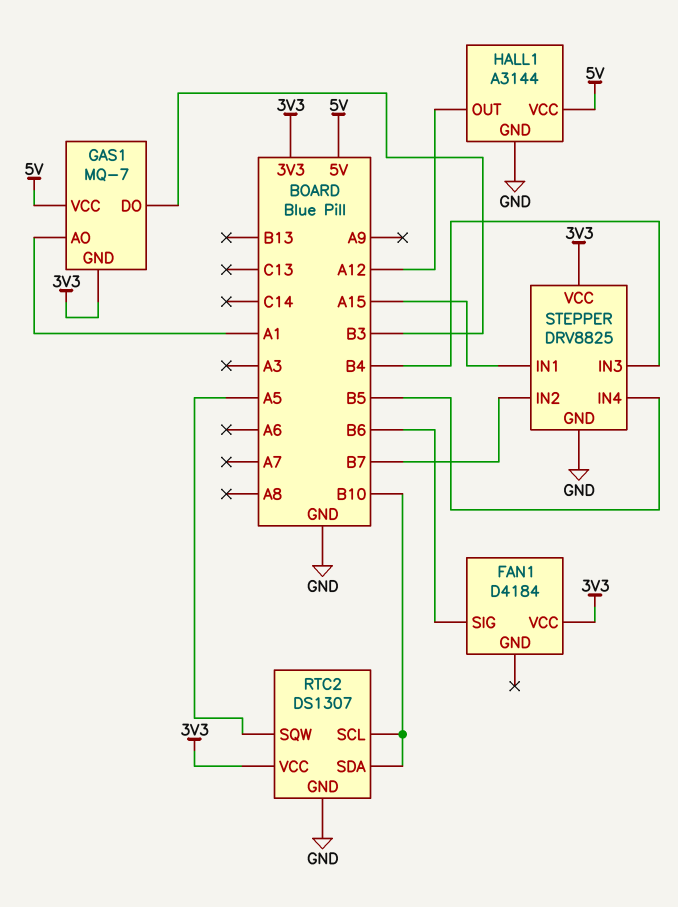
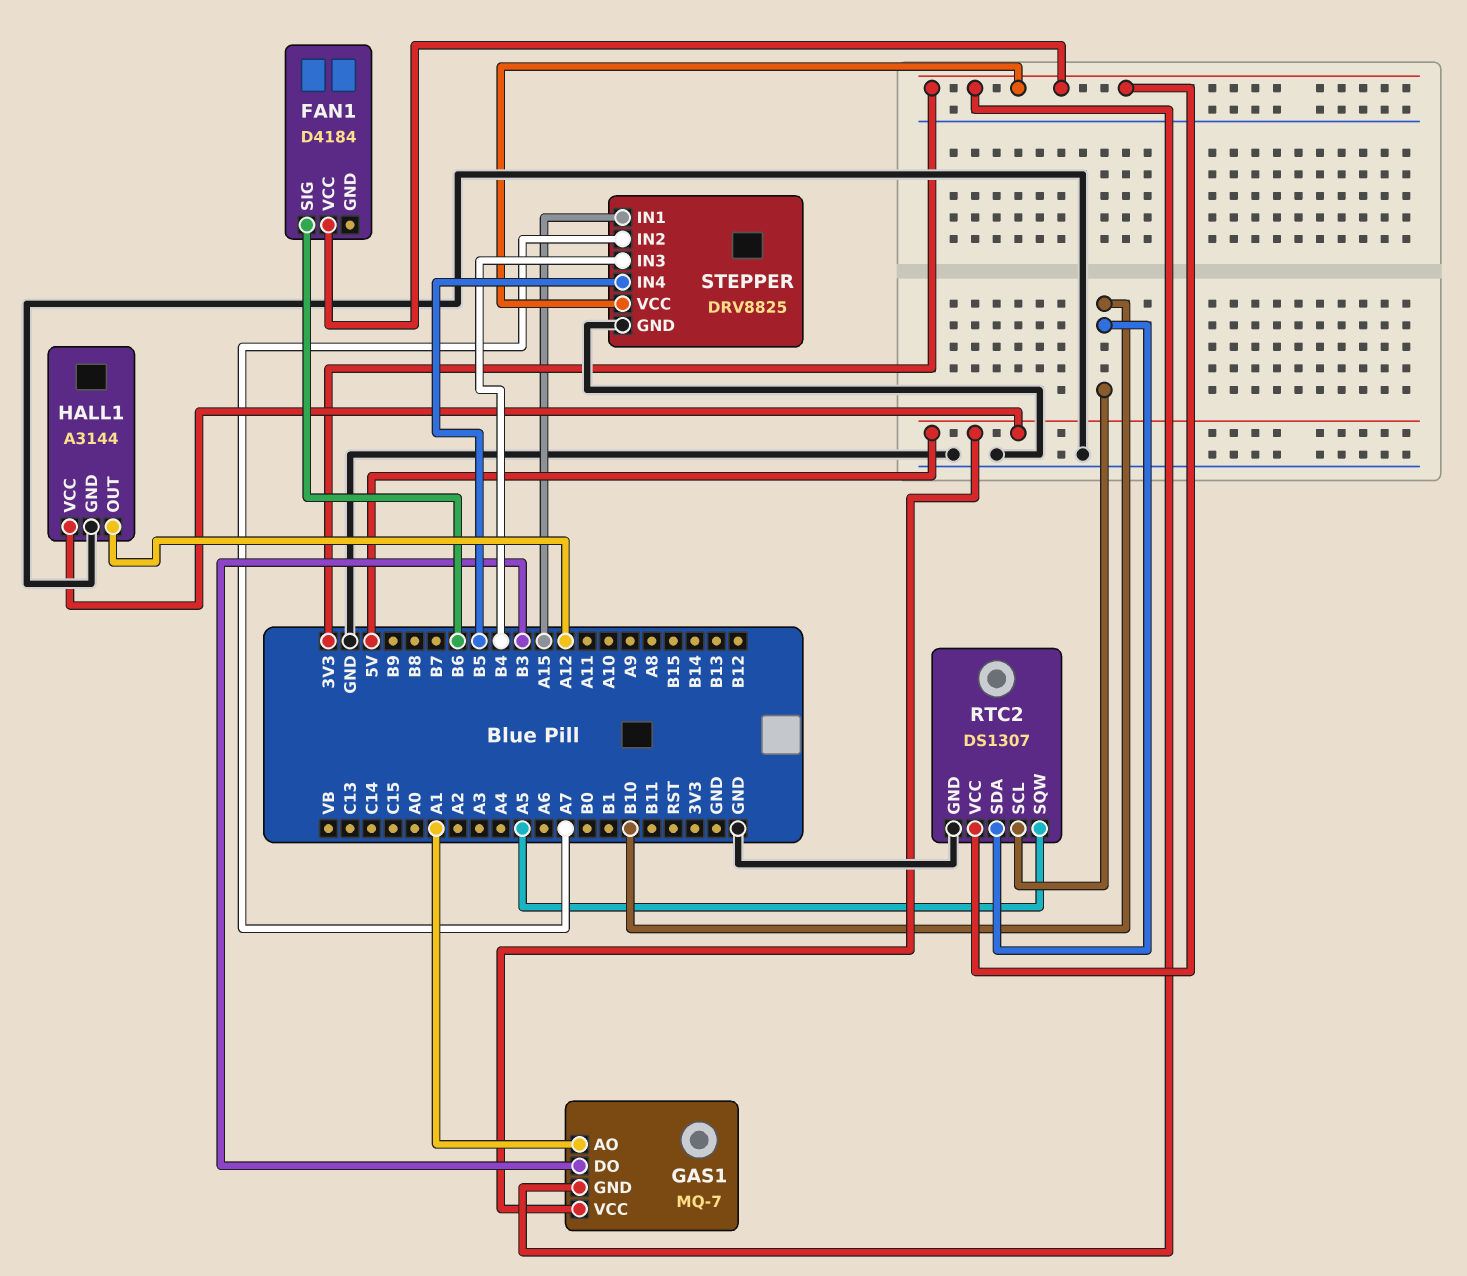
STEPPER pin IN2: B7 -> A7

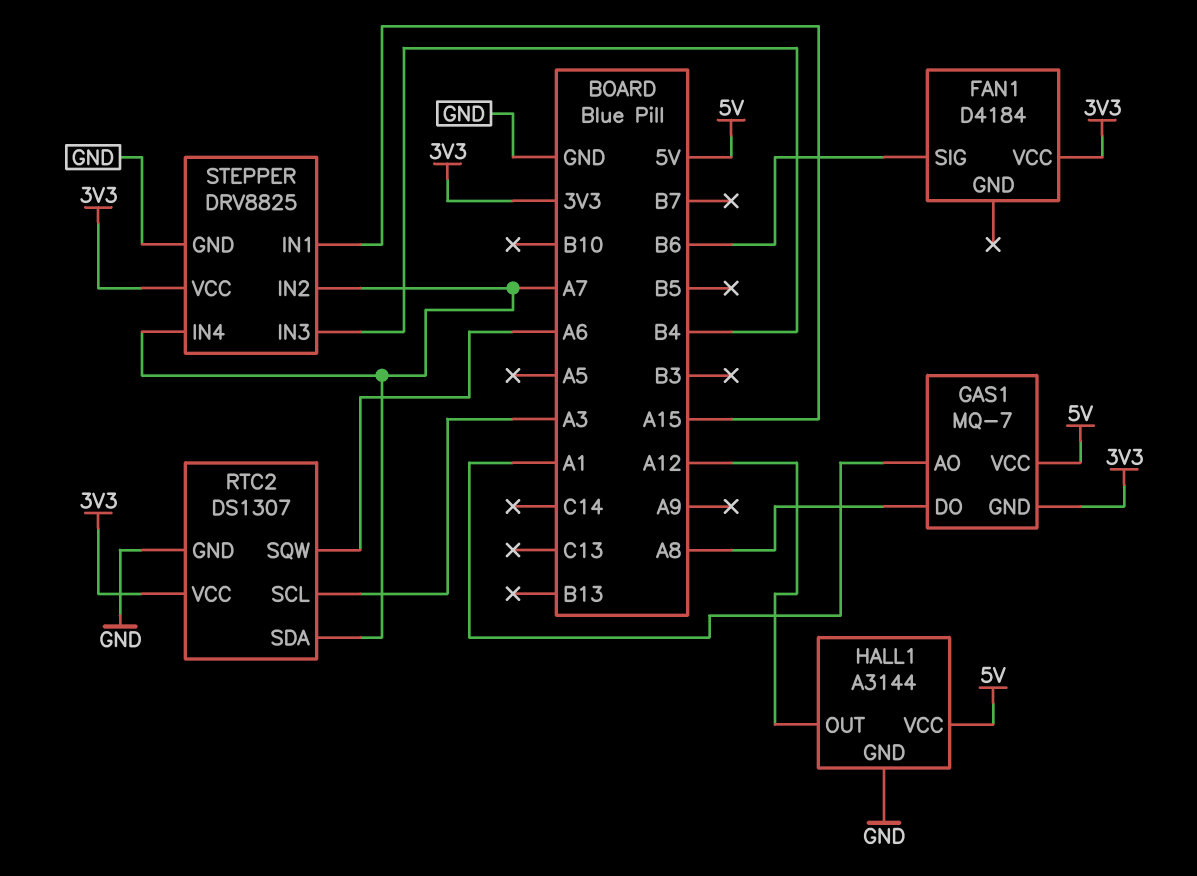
GAS1 pin DO: B3 -> A8
RTC2 pin SCL: B10 -> A3
RTC2 pin SDA: B10 -> A7
RTC2 pin SQW: A5 -> A6
STEPPER pin IN4: B5 -> A7

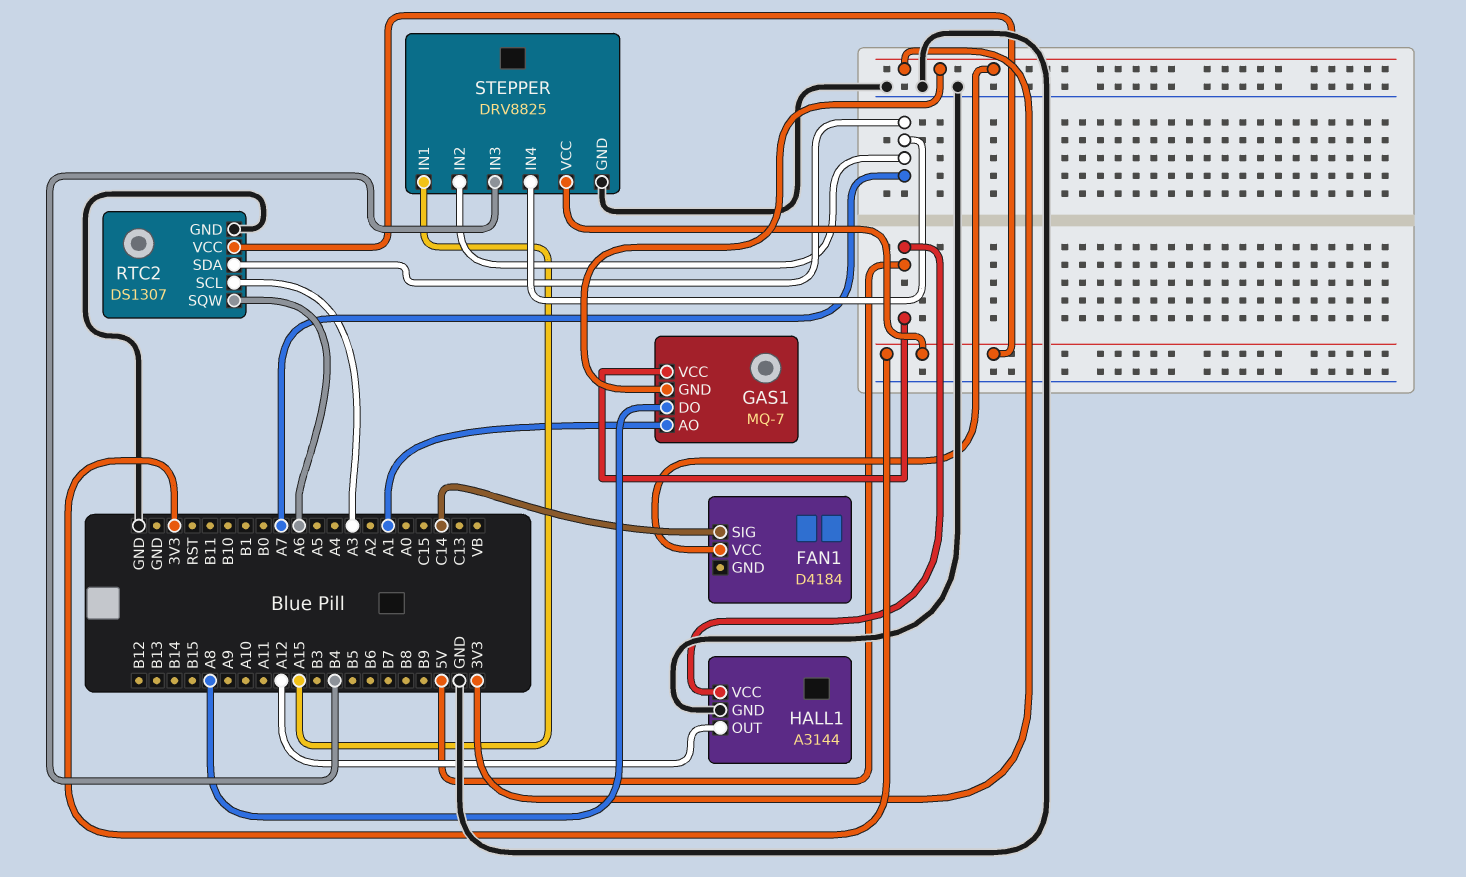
FAN1 pin SIG: B6 -> C14

